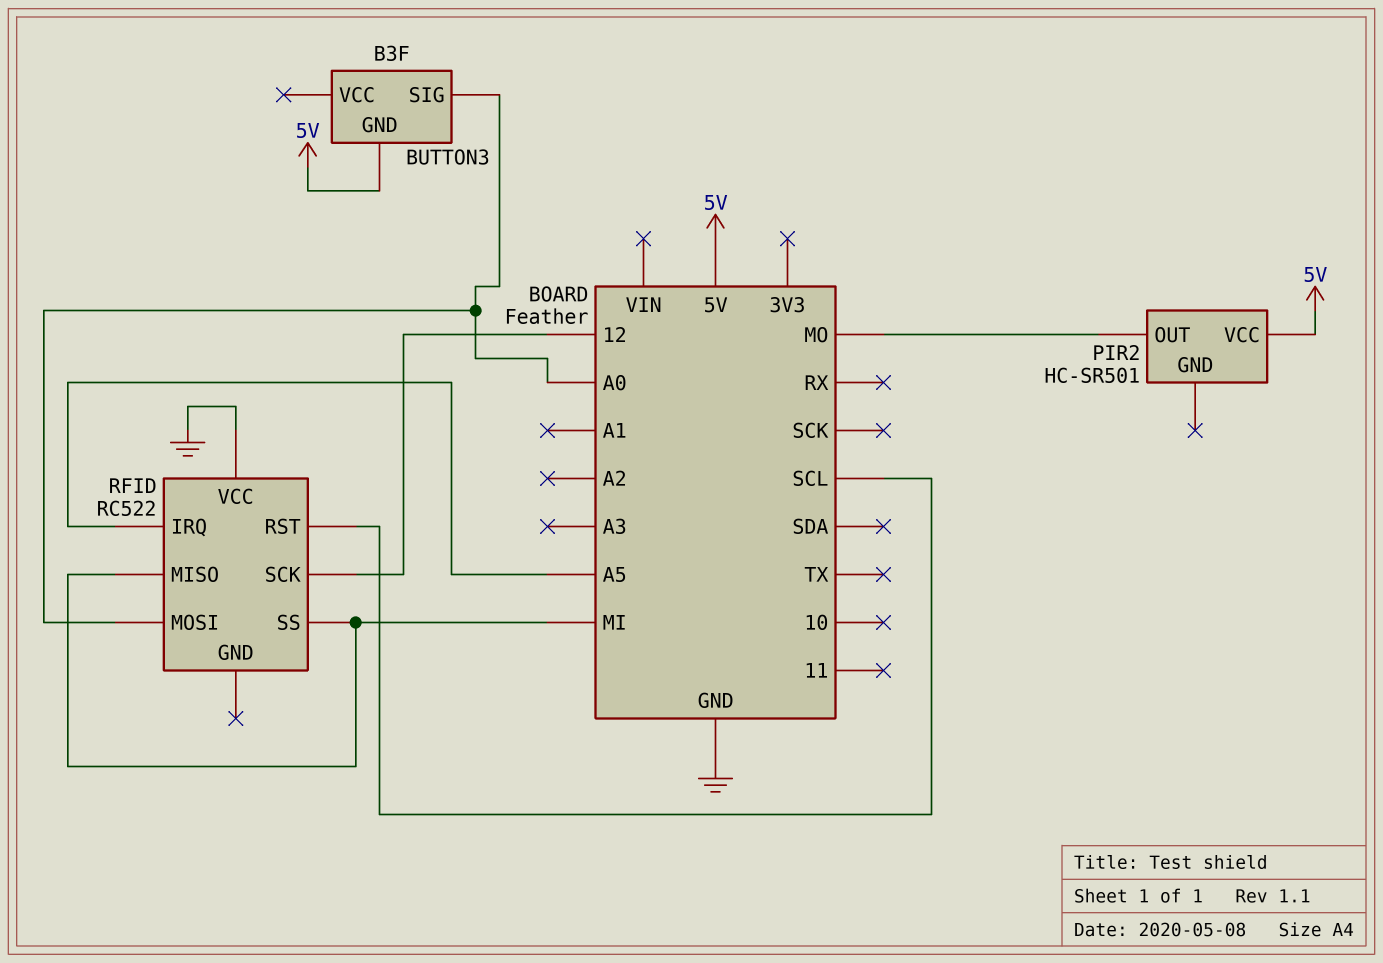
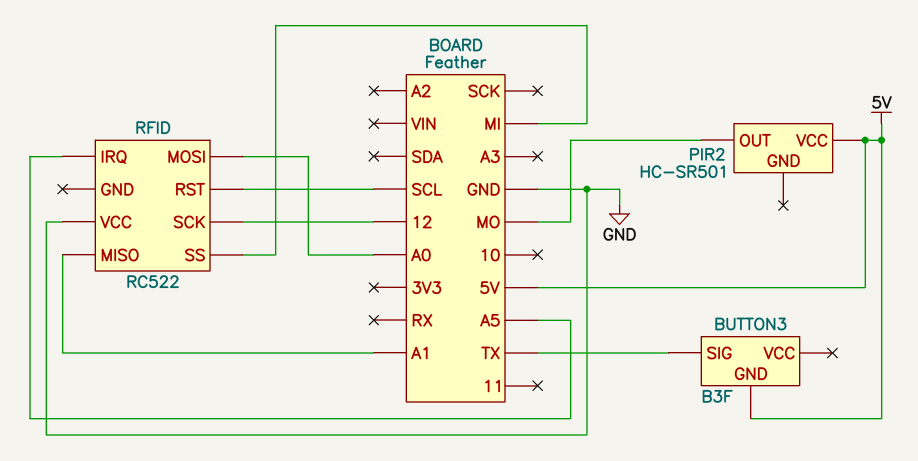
BUTTON3 pin SIG: A0 -> TX
RFID pin MISO: MI -> A1

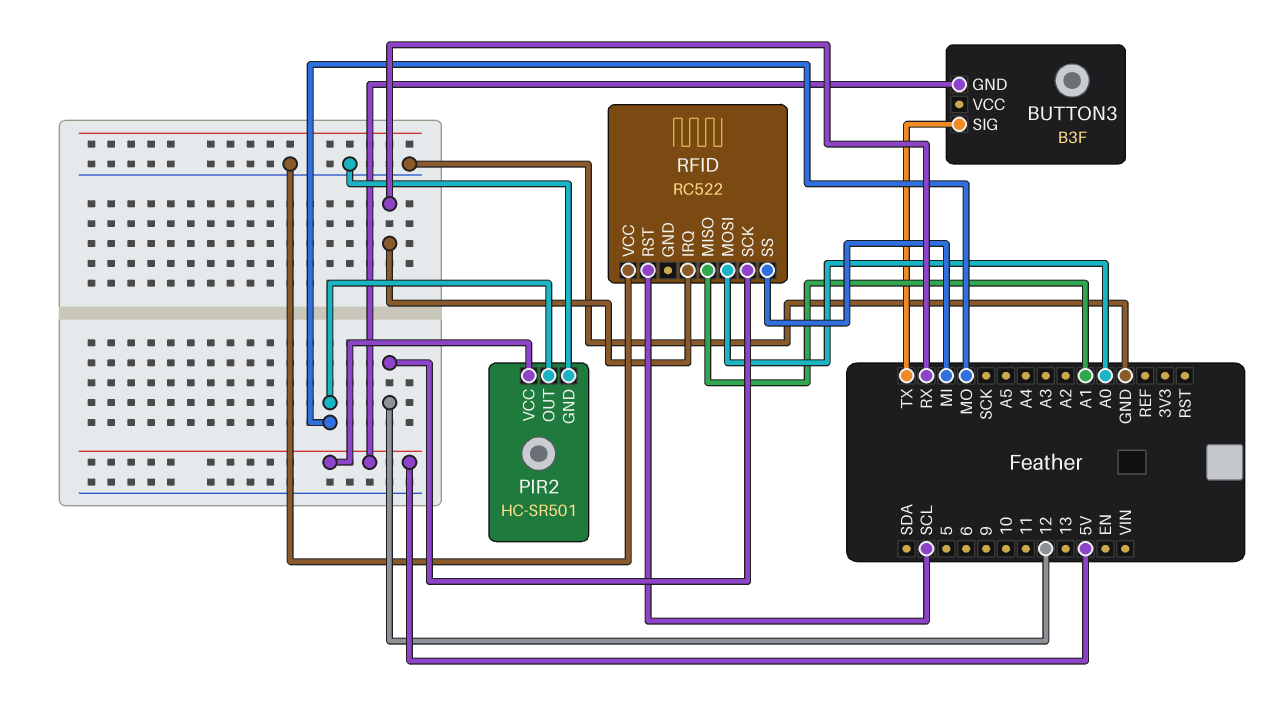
PIR2 pin GND: none -> GND
RFID pin IRQ: A5 -> RX

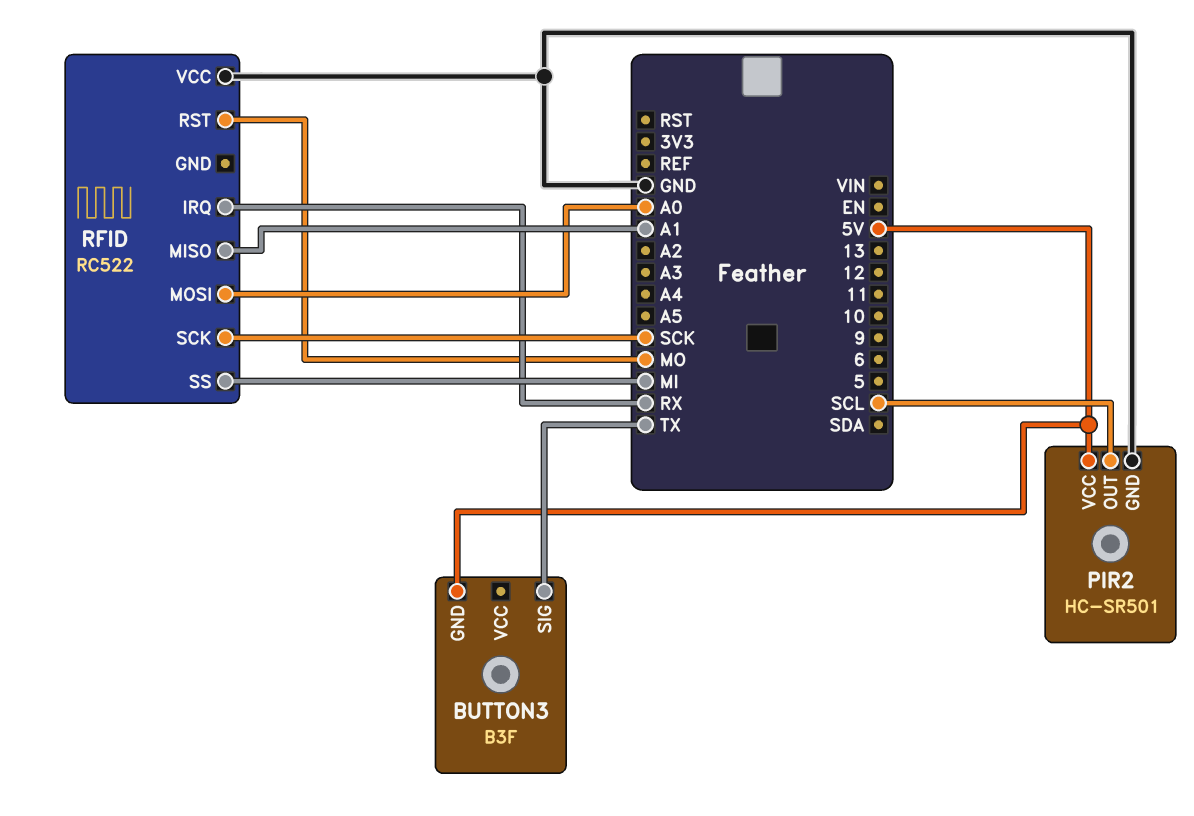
PIR2 pin OUT: MO -> SCL
RFID pin RST: SCL -> MO
RFID pin SCK: 12 -> SCK

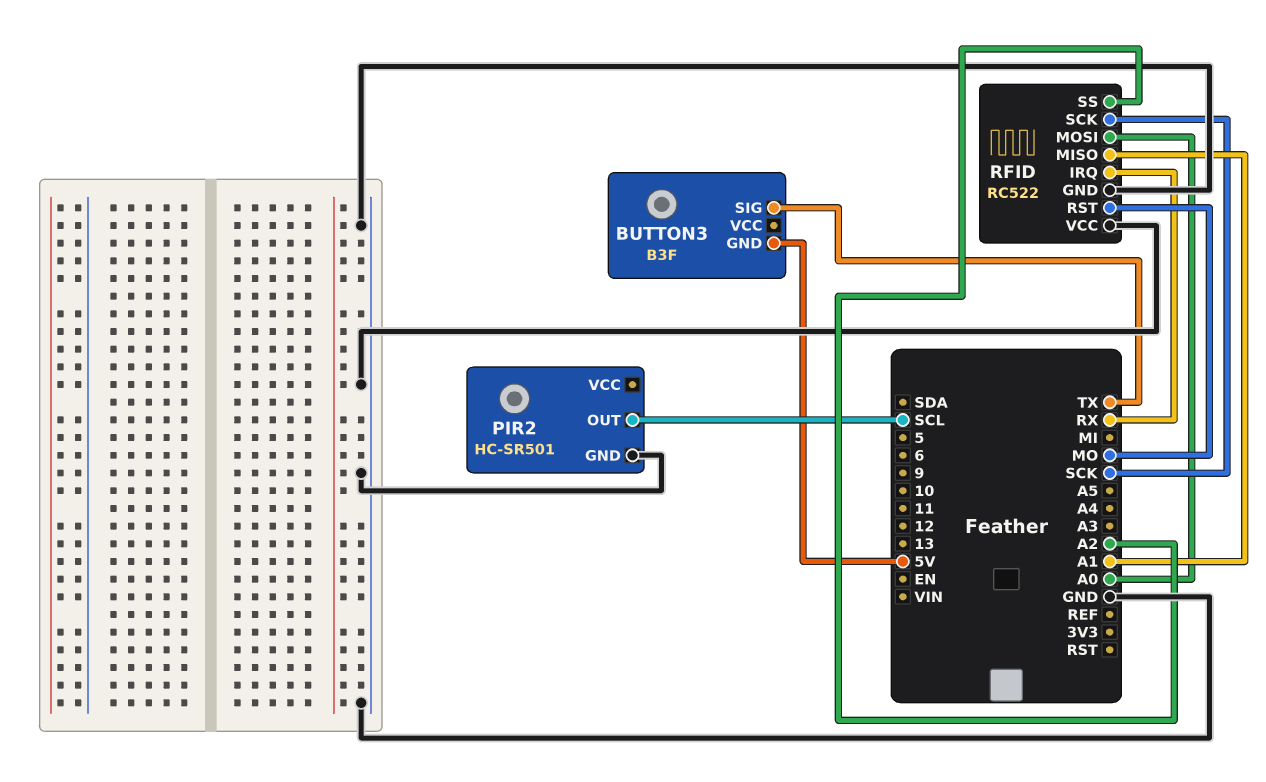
PIR2 pin VCC: 5V -> none
RFID pin GND: none -> GND
RFID pin SS: MI -> A2

